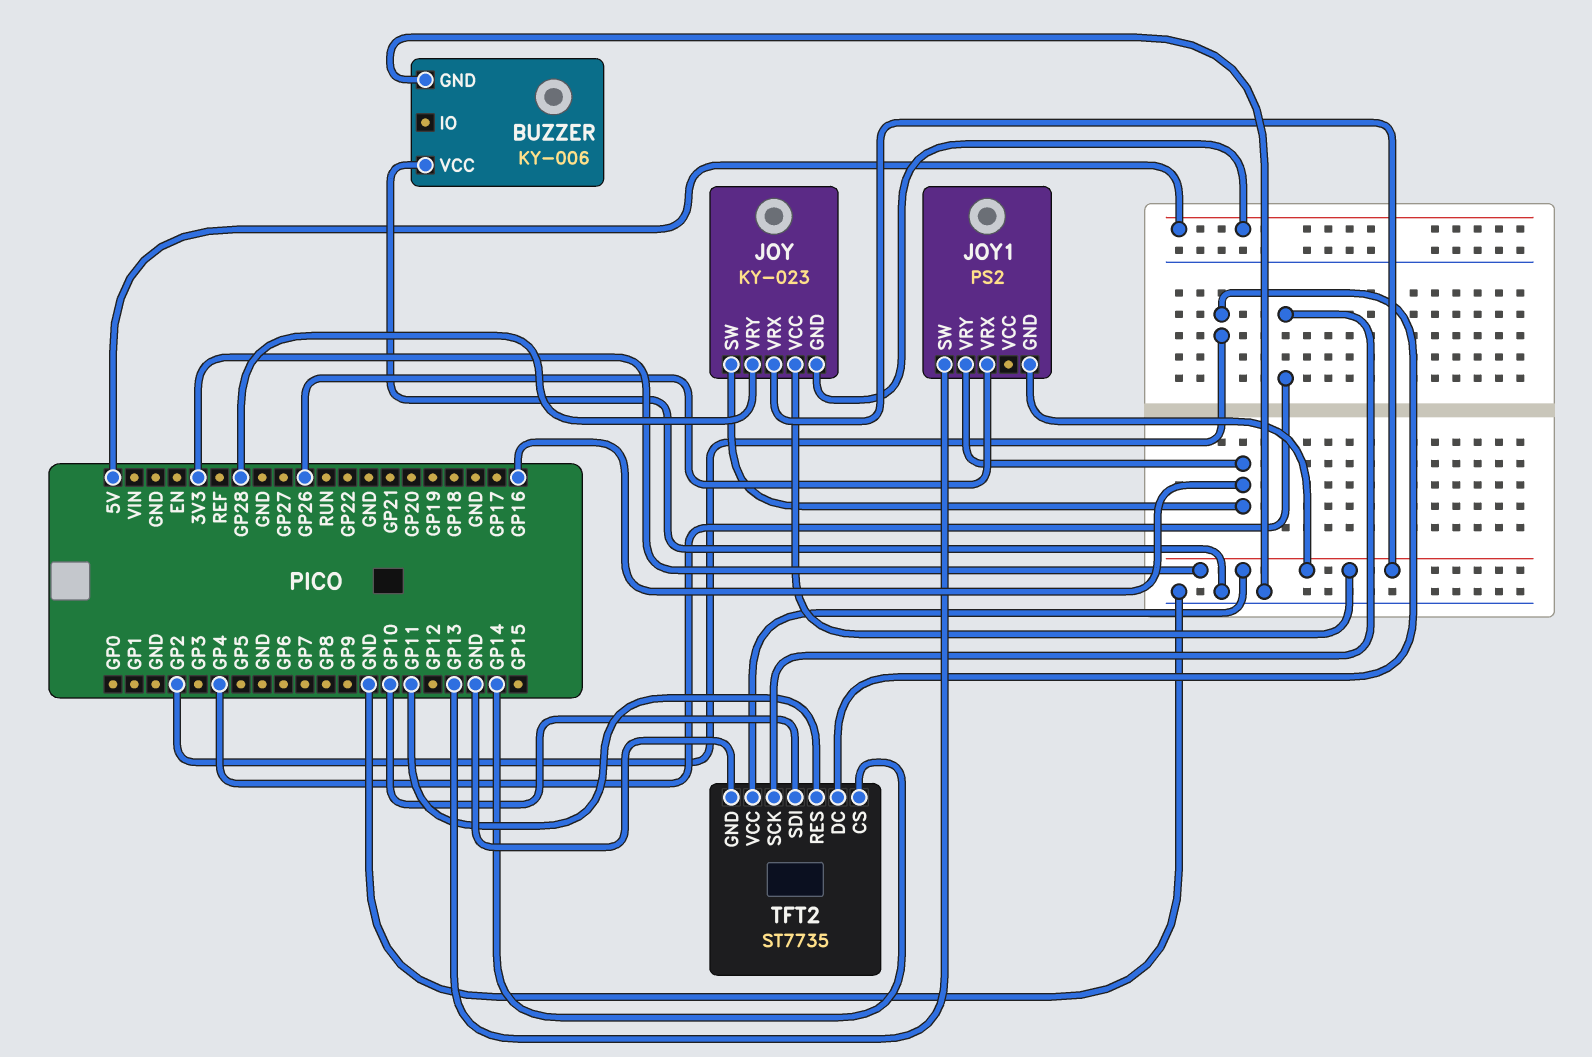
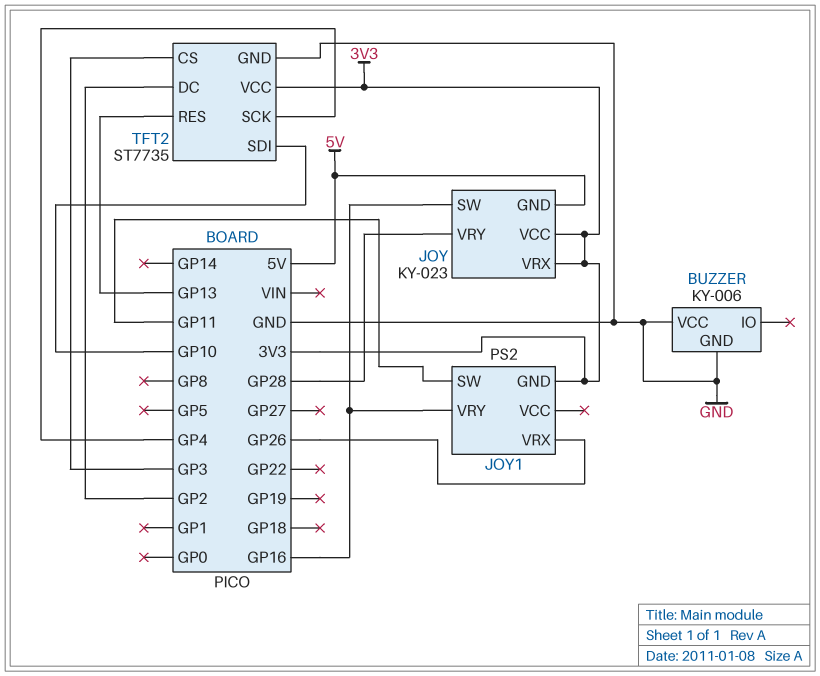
JOY1 pin SW: GP13 -> GP11
TFT2 pin CS: GP14 -> GP3
TFT2 pin RES: GP11 -> GP13

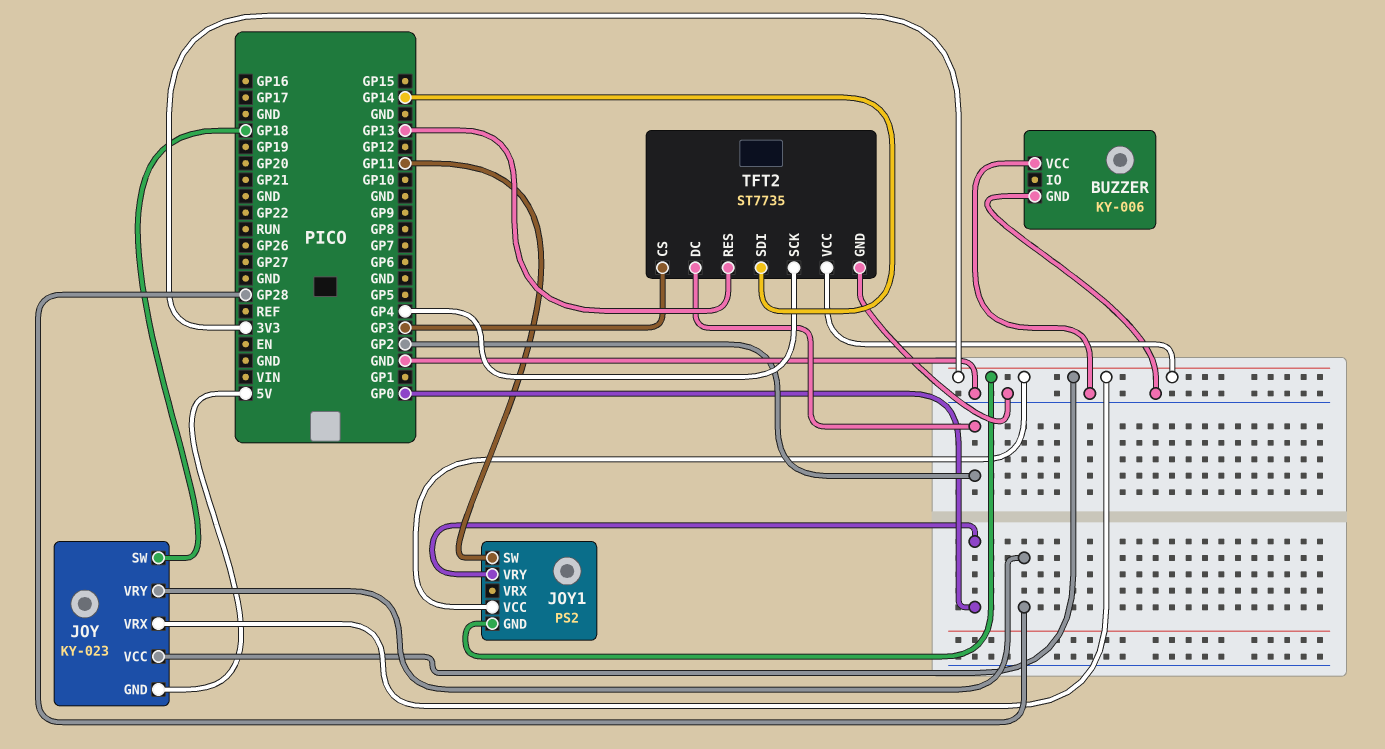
JOY pin SW: GP16 -> GP18
JOY1 pin VCC: none -> 3V3
JOY1 pin VRX: GP26 -> none
JOY1 pin VRY: GP16 -> GP0
TFT2 pin SDI: GP10 -> GP14

